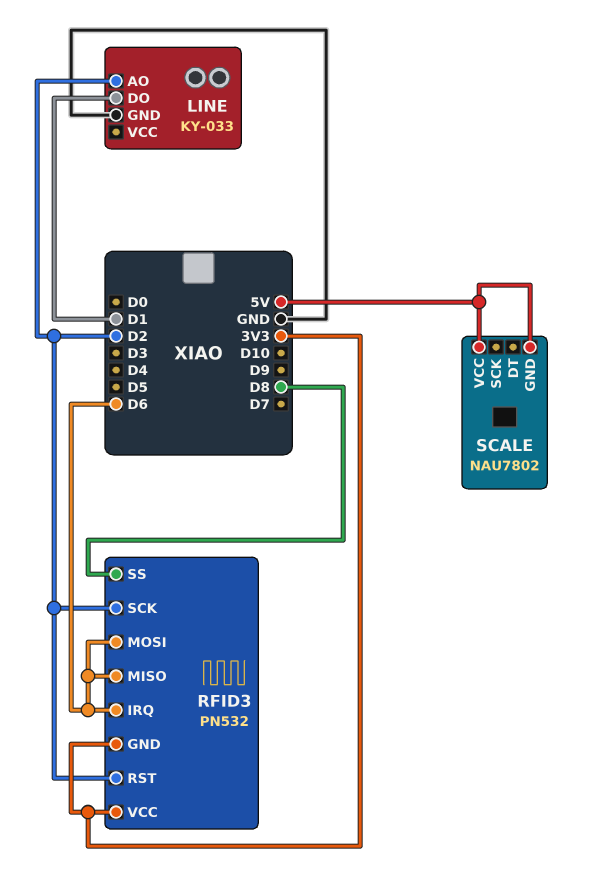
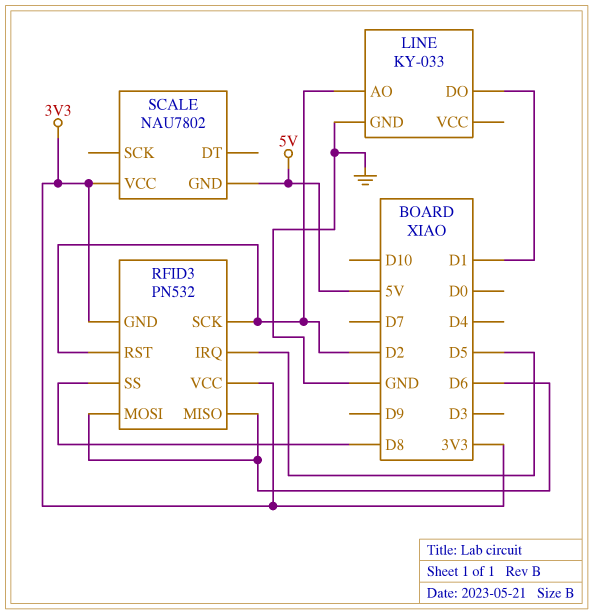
RFID3 pin IRQ: D6 -> D5
SCALE pin VCC: 5V -> 3V3

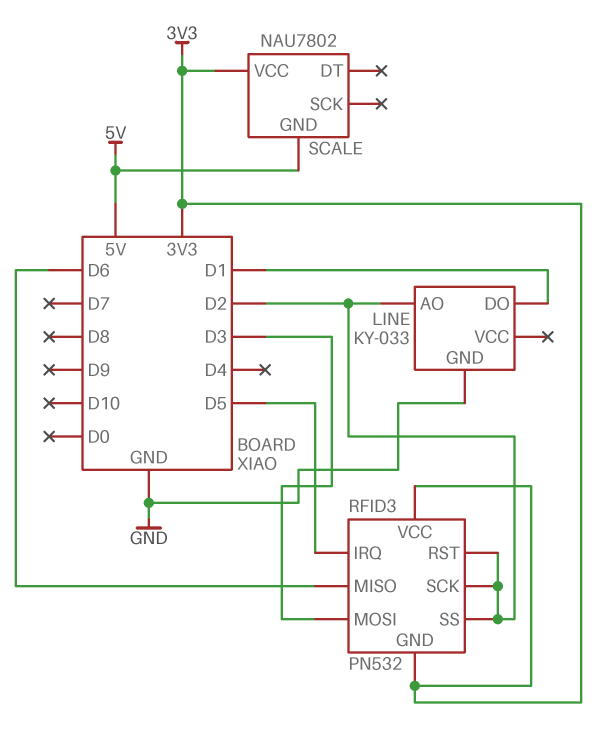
RFID3 pin MOSI: D6 -> D3
RFID3 pin SS: D8 -> D2

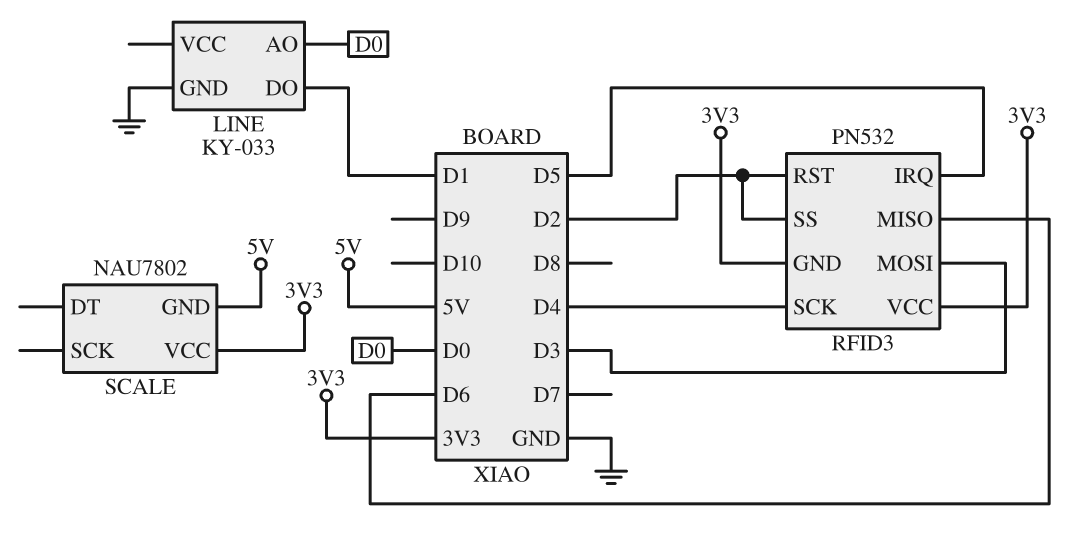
LINE pin AO: D2 -> D0
RFID3 pin SCK: D2 -> D4

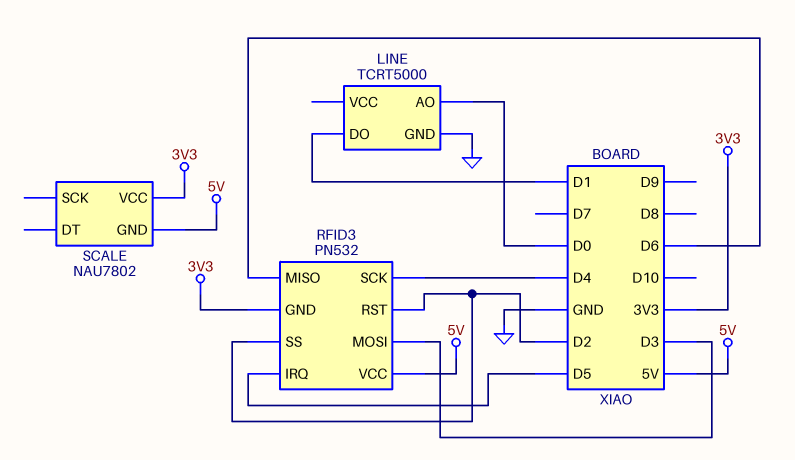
LINE: KY-033 -> TCRT5000
RFID3 pin VCC: 3V3 -> 5V

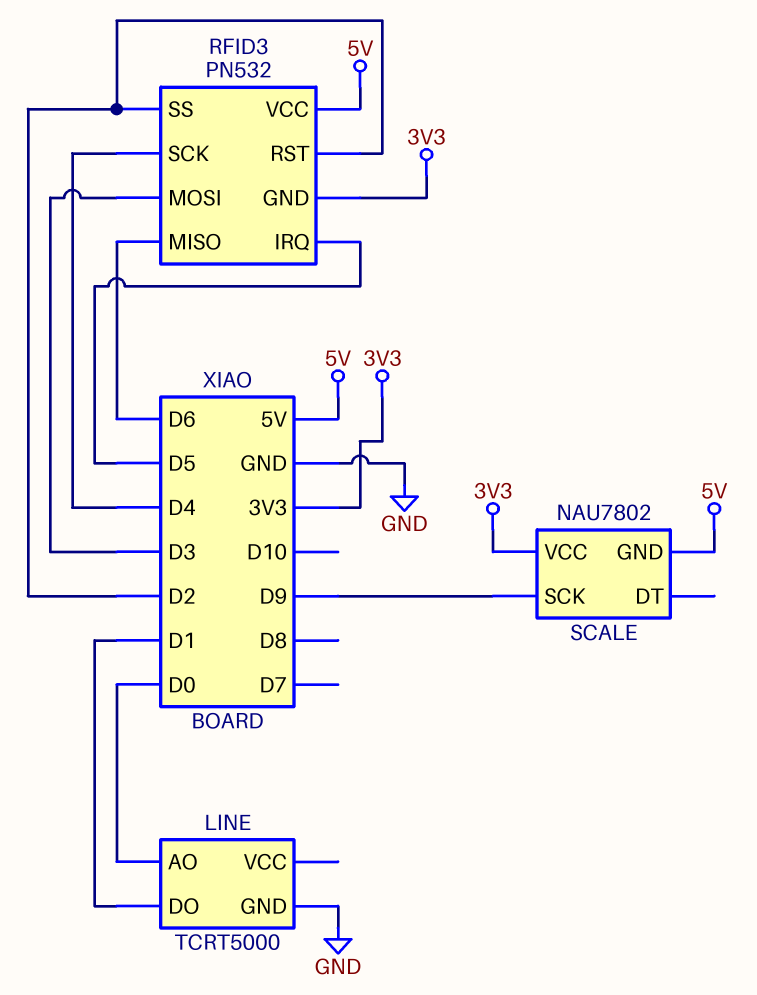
SCALE pin SCK: none -> D9

